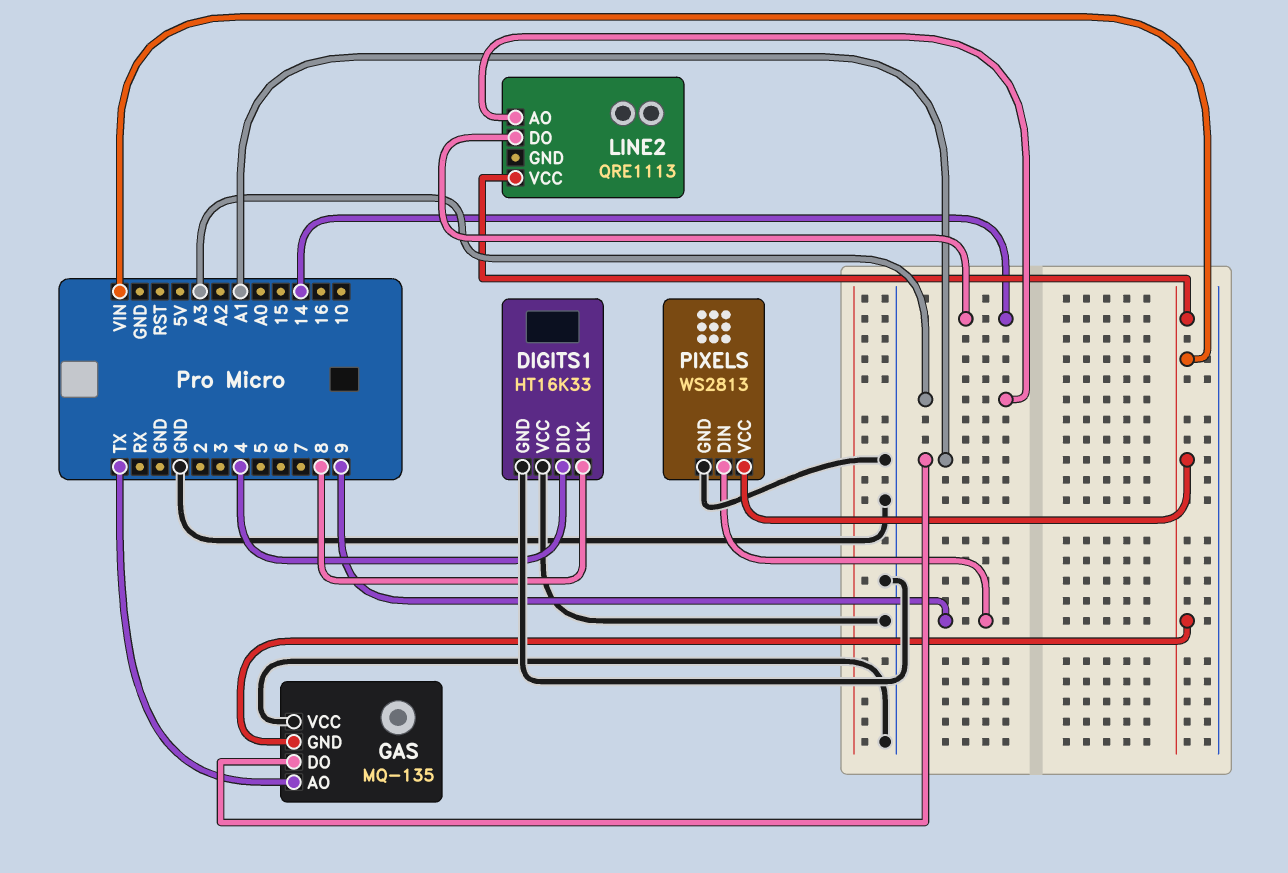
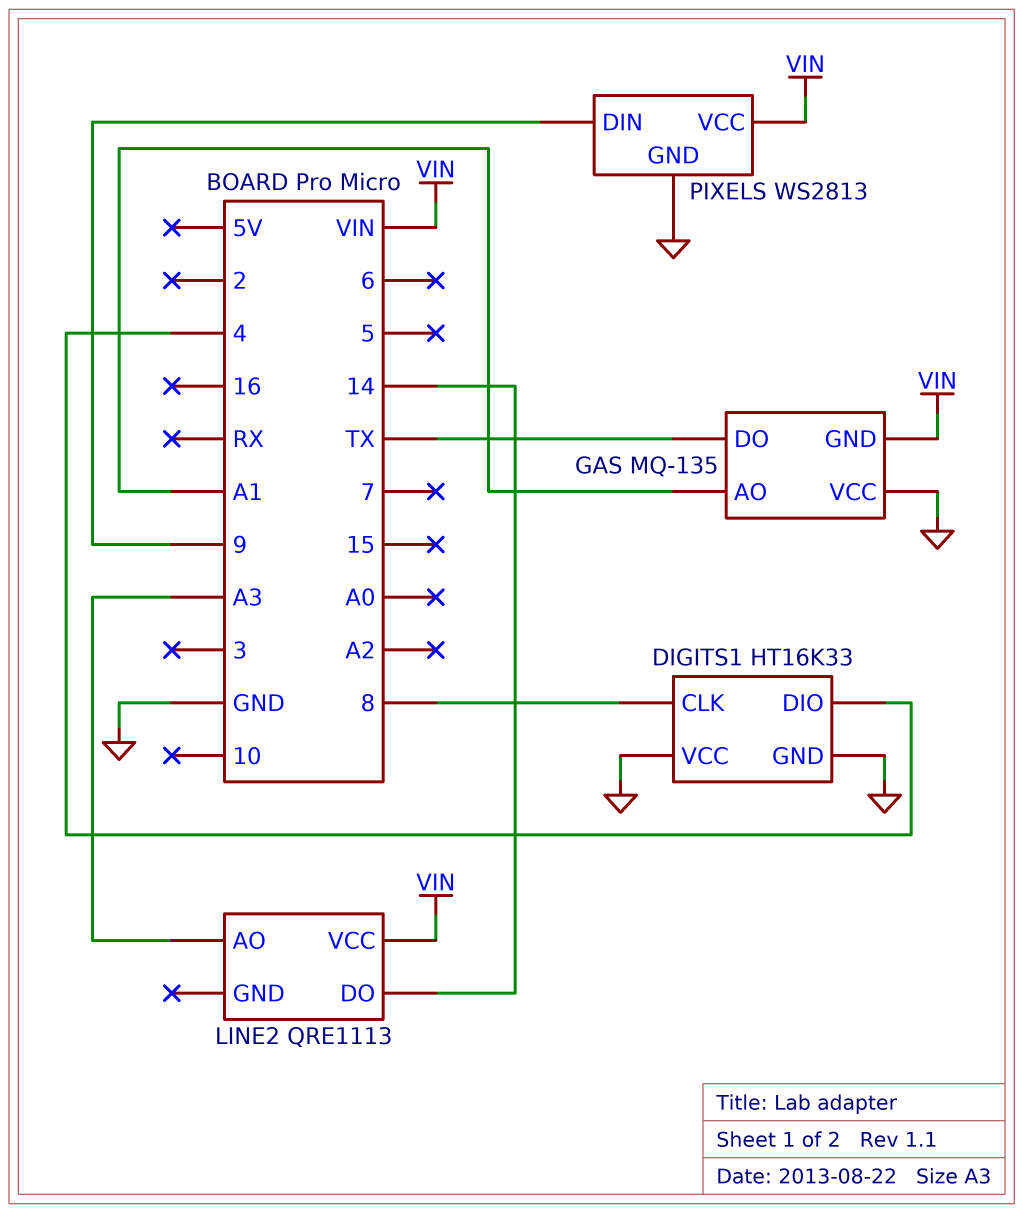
GAS pin AO: TX -> A1
GAS pin DO: A1 -> TX

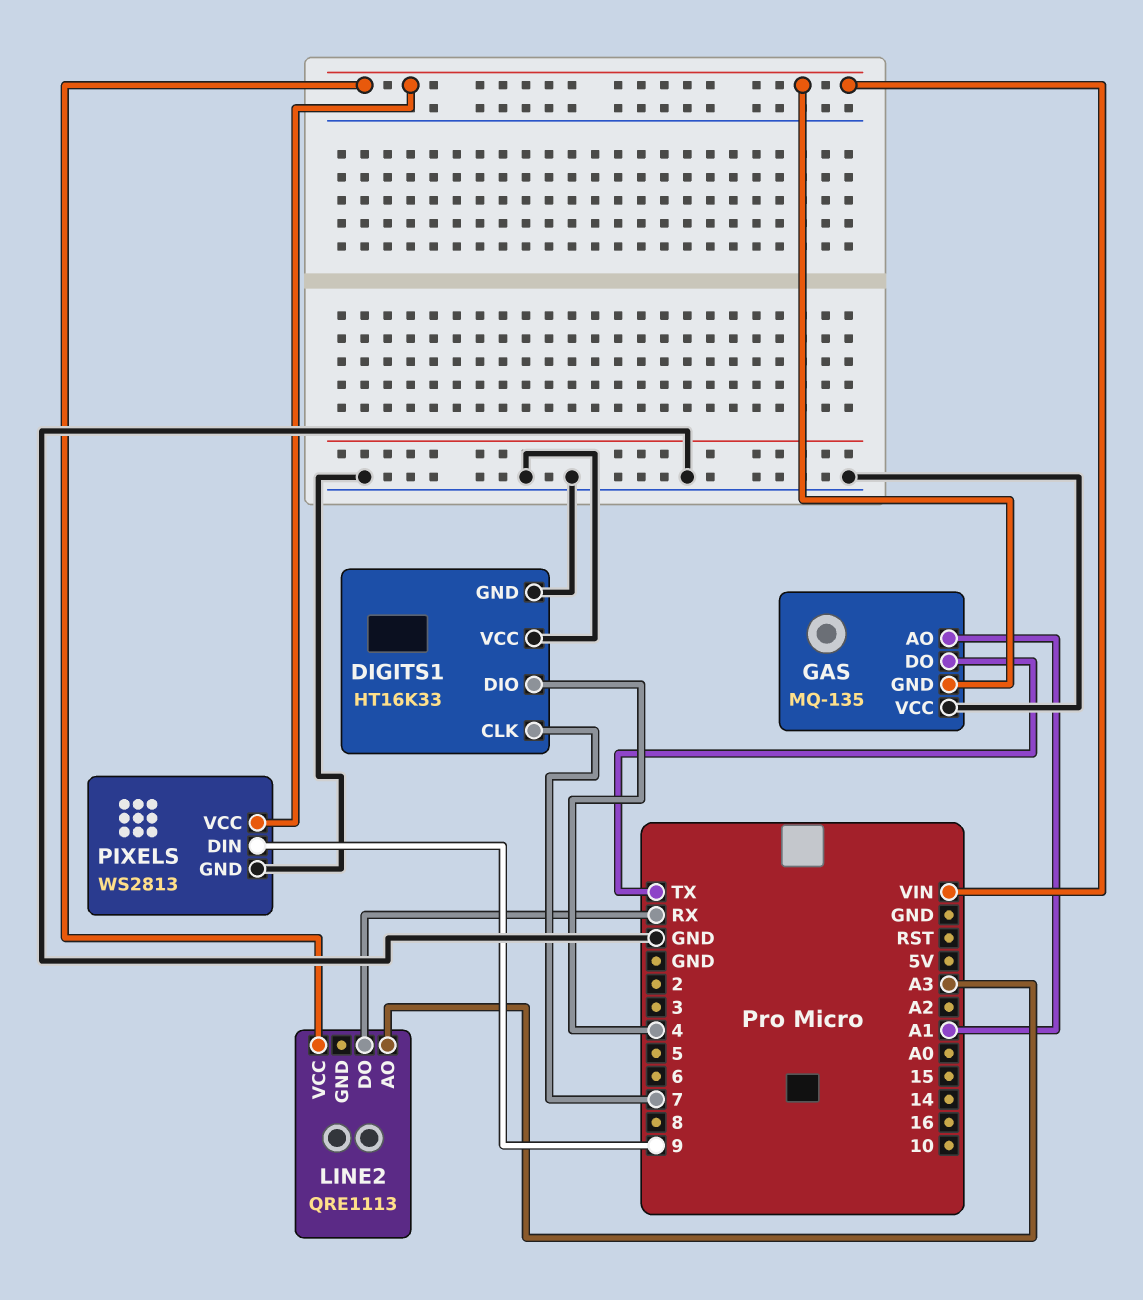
DIGITS1 pin CLK: 8 -> 7
LINE2 pin DO: 14 -> RX

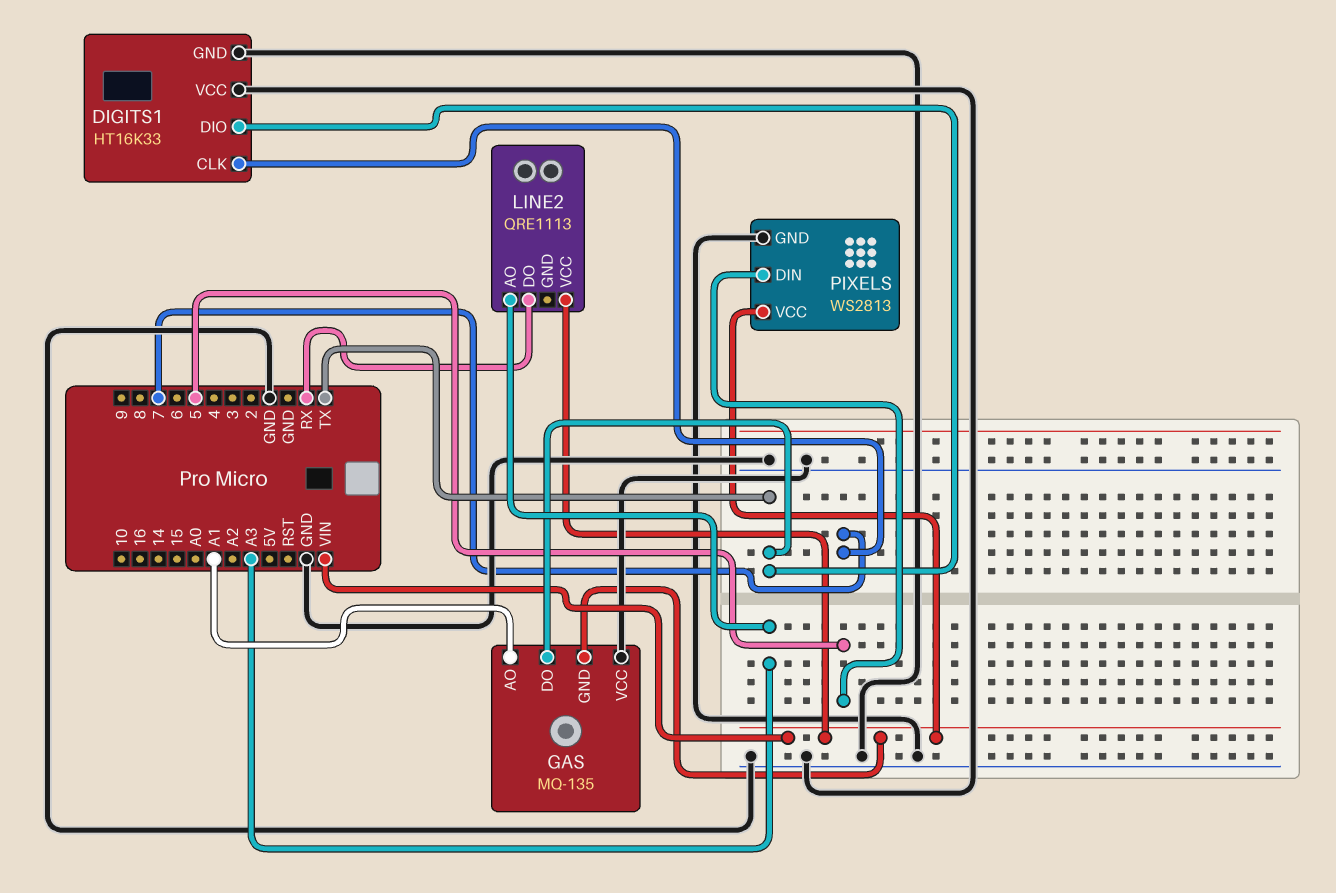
DIGITS1 pin DIO: 4 -> TX
PIXELS pin DIN: 9 -> 5

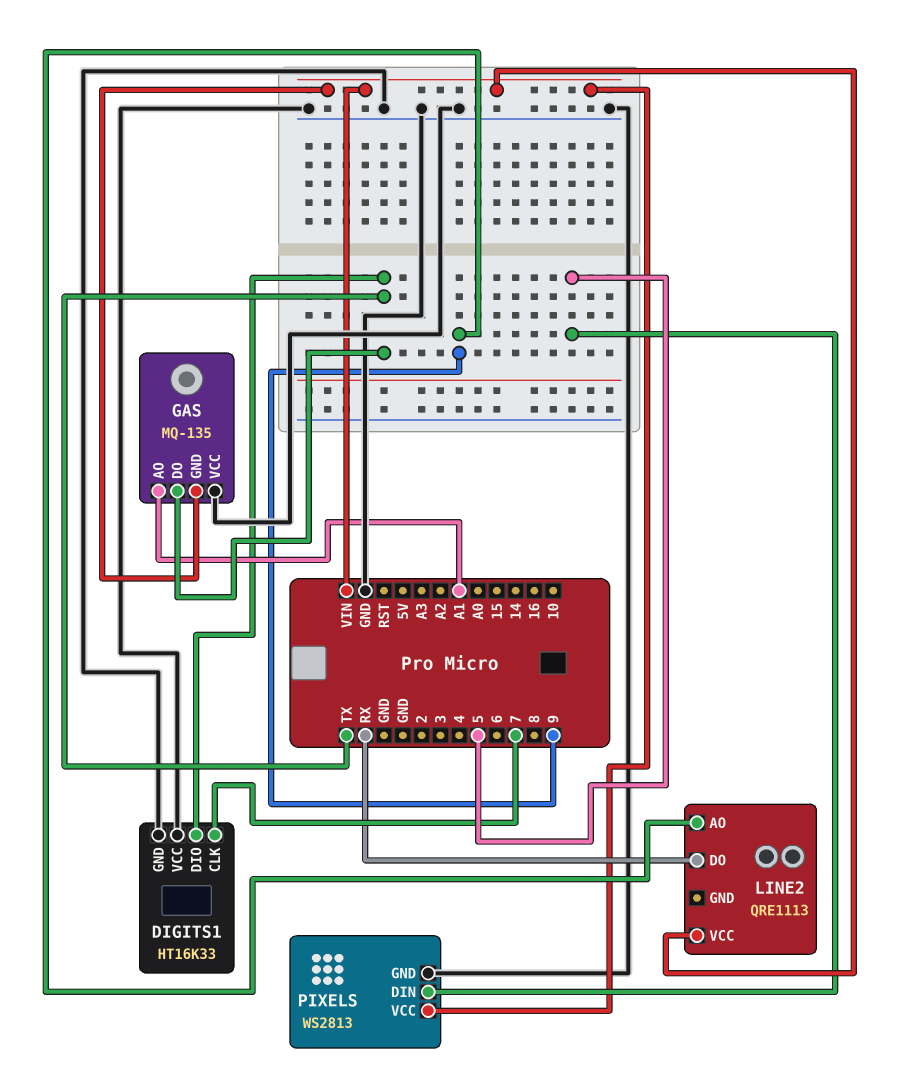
LINE2 pin AO: A3 -> 9

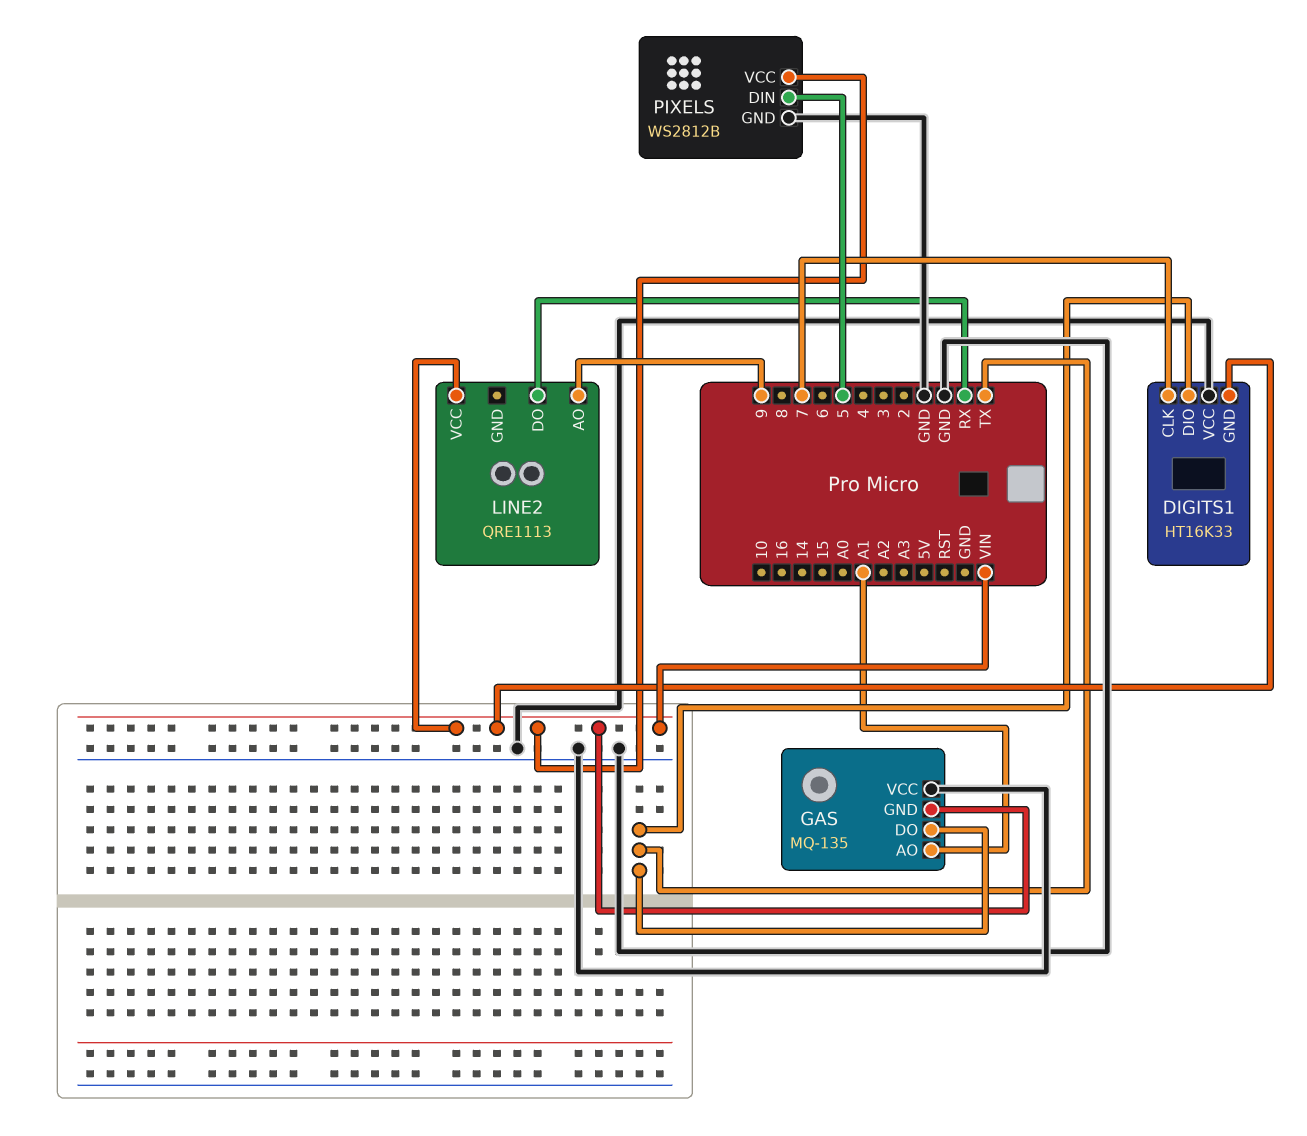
DIGITS1 pin GND: GND -> VIN
PIXELS: WS2813 -> WS2812B

